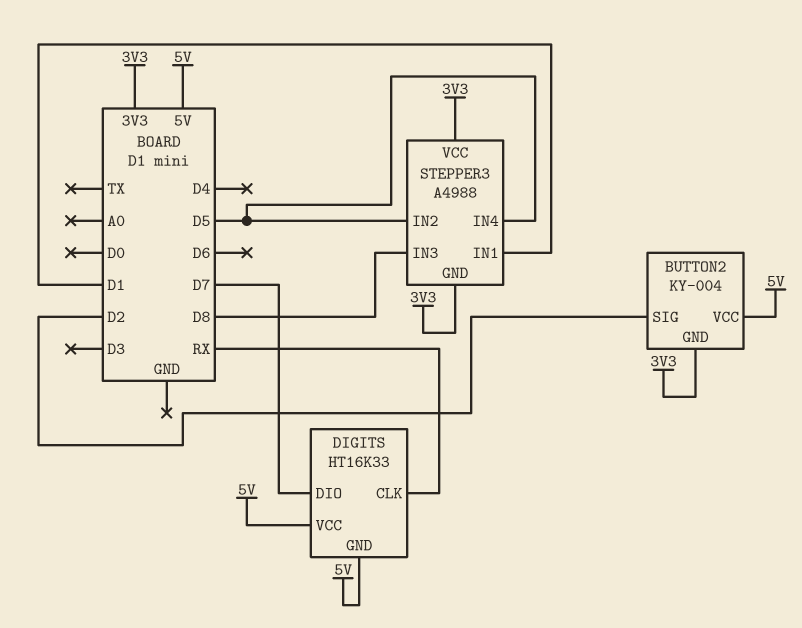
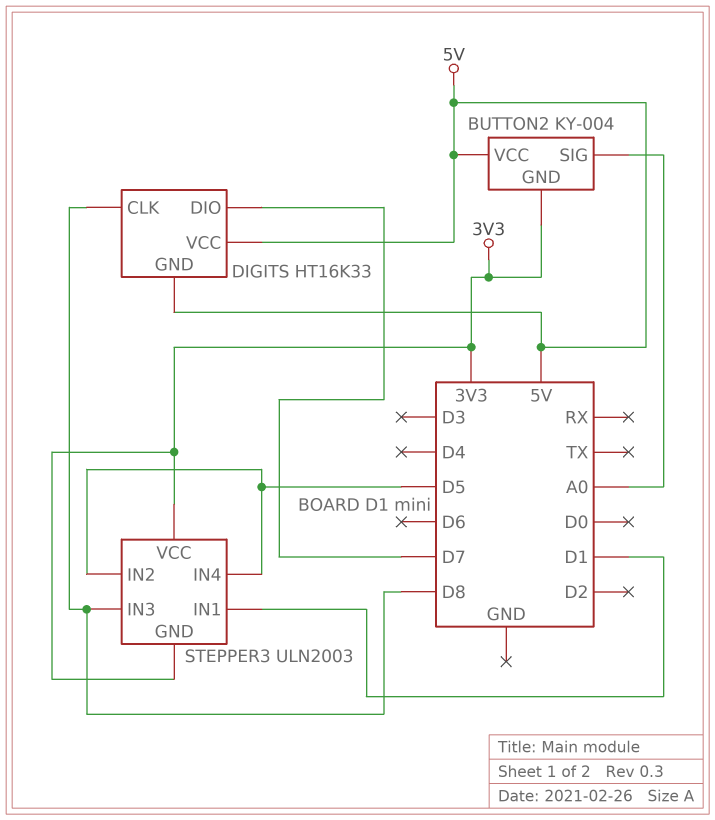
BUTTON2 pin SIG: D2 -> A0
DIGITS pin CLK: RX -> D8
STEPPER3: A4988 -> ULN2003

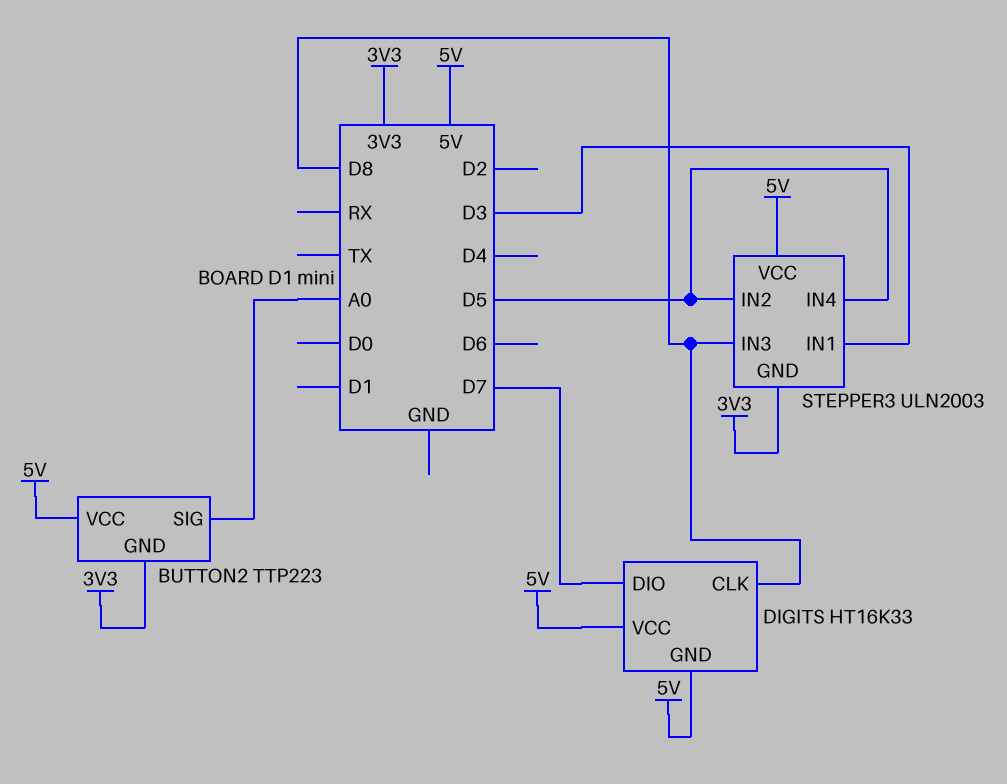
BUTTON2: KY-004 -> TTP223
STEPPER3 pin IN1: D1 -> D3
STEPPER3 pin VCC: 3V3 -> 5V

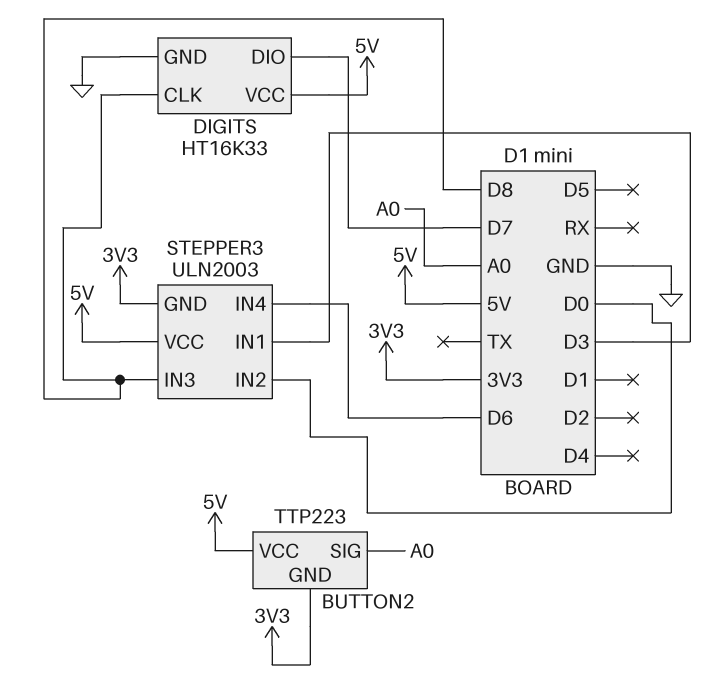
DIGITS pin GND: 5V -> GND
STEPPER3 pin IN2: D5 -> D0
STEPPER3 pin IN4: D5 -> D6

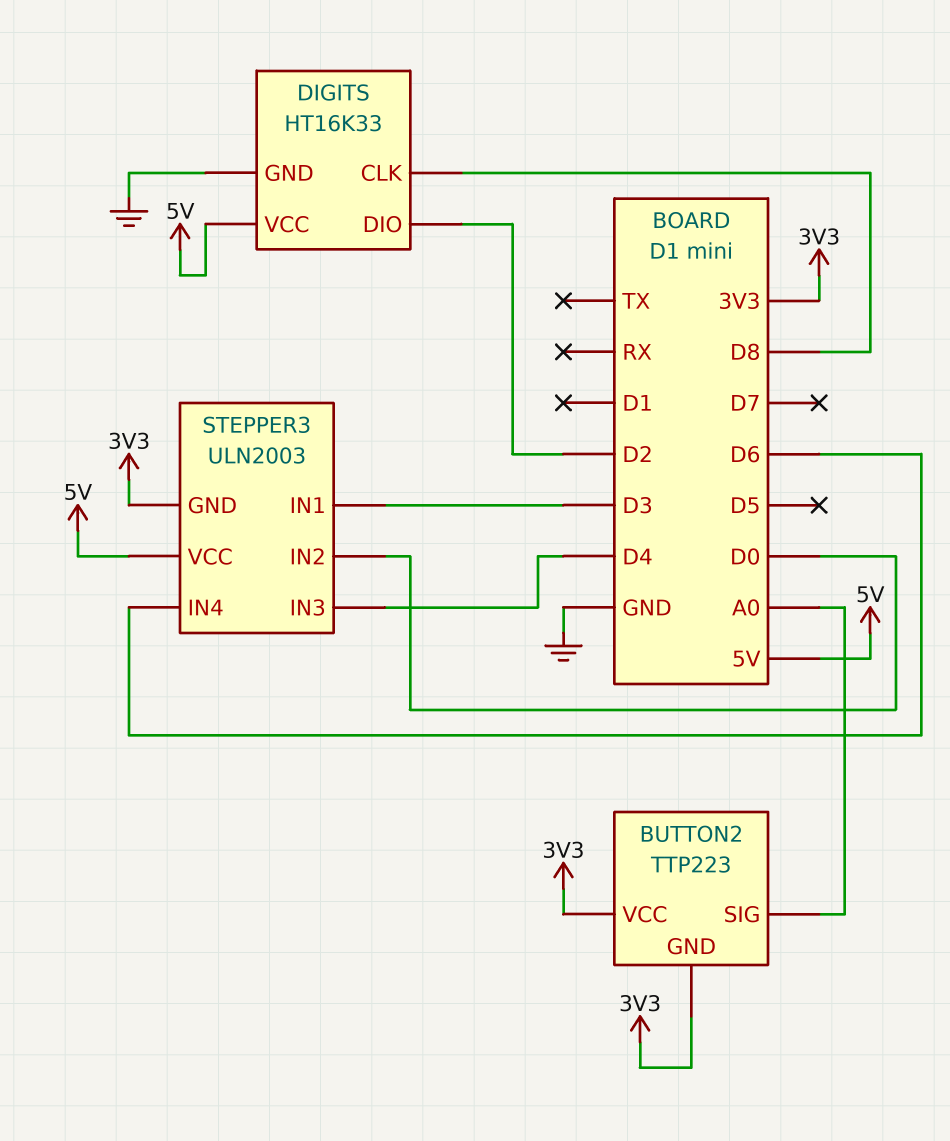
BUTTON2 pin VCC: 5V -> 3V3
DIGITS pin DIO: D7 -> D2
STEPPER3 pin IN3: D8 -> D4

